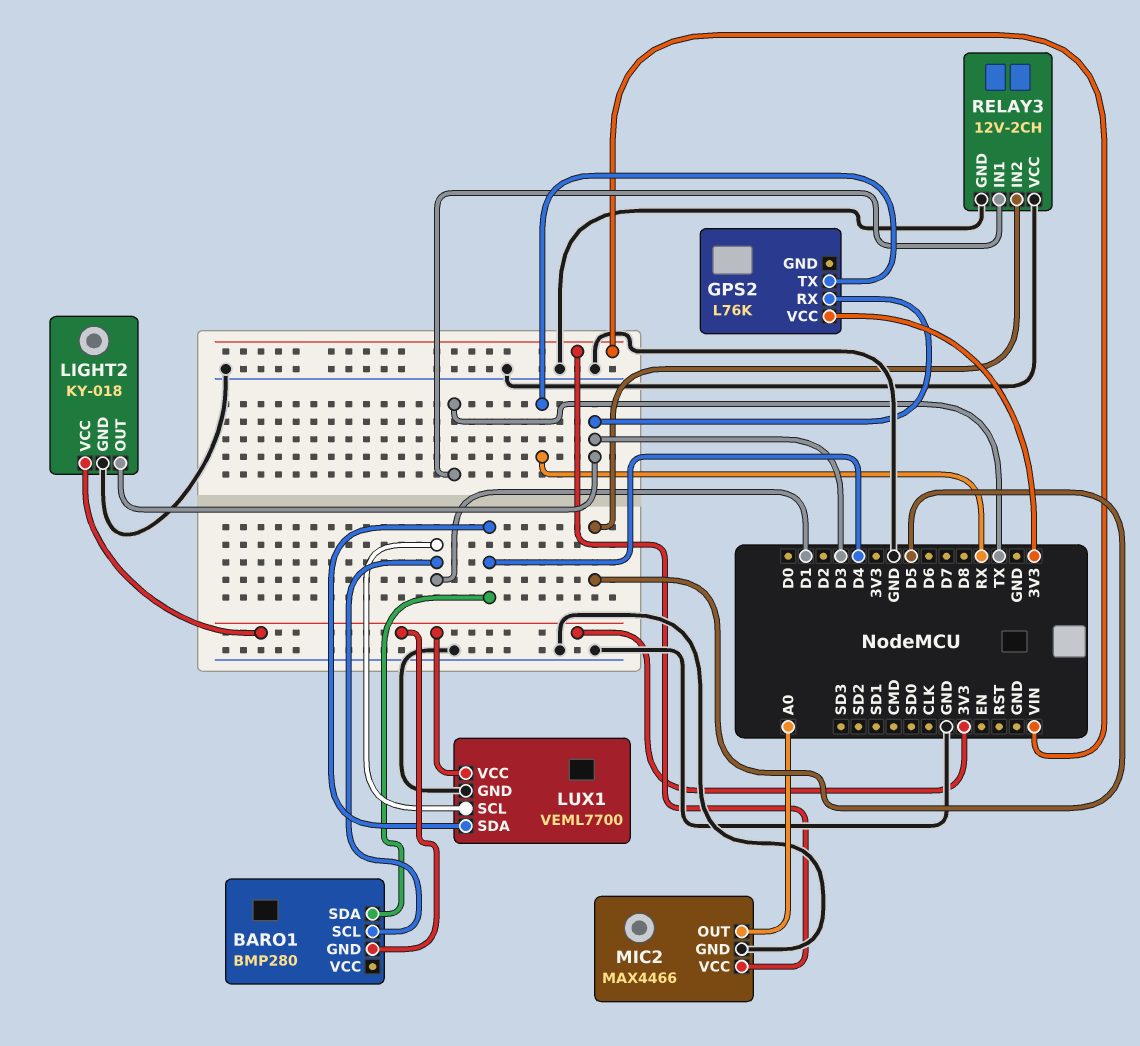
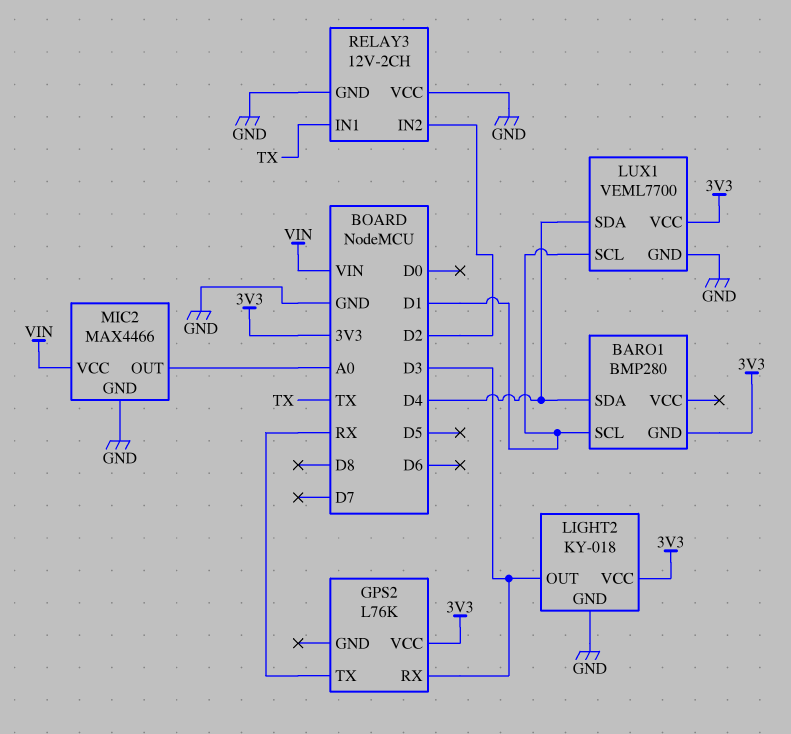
RELAY3 pin IN2: D5 -> D2

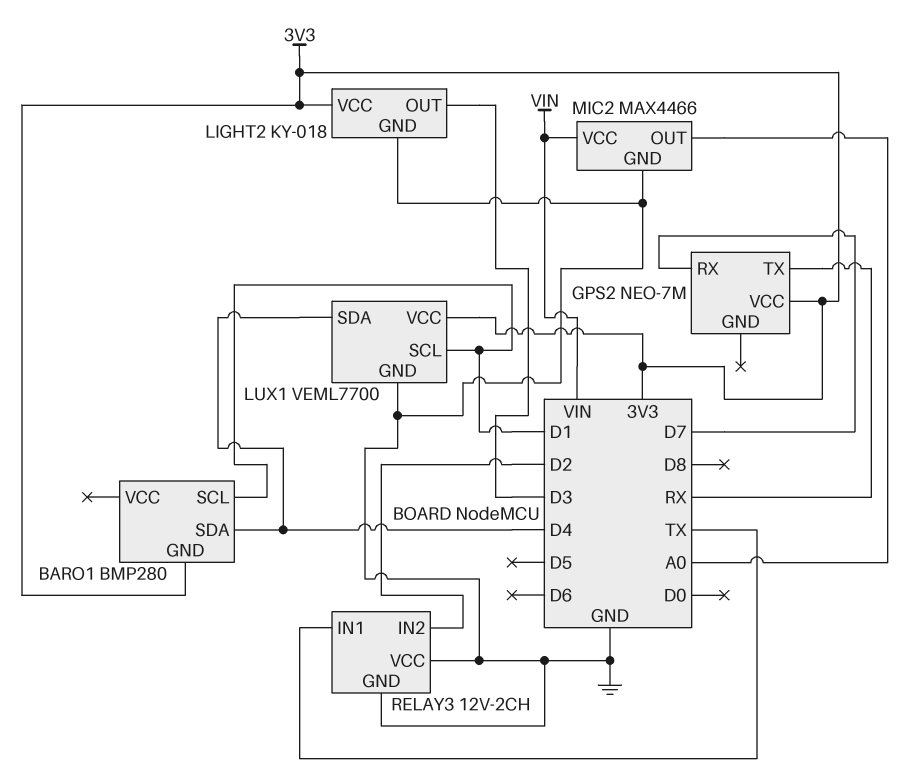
GPS2: L76K -> NEO-7M
GPS2 pin RX: D3 -> D7

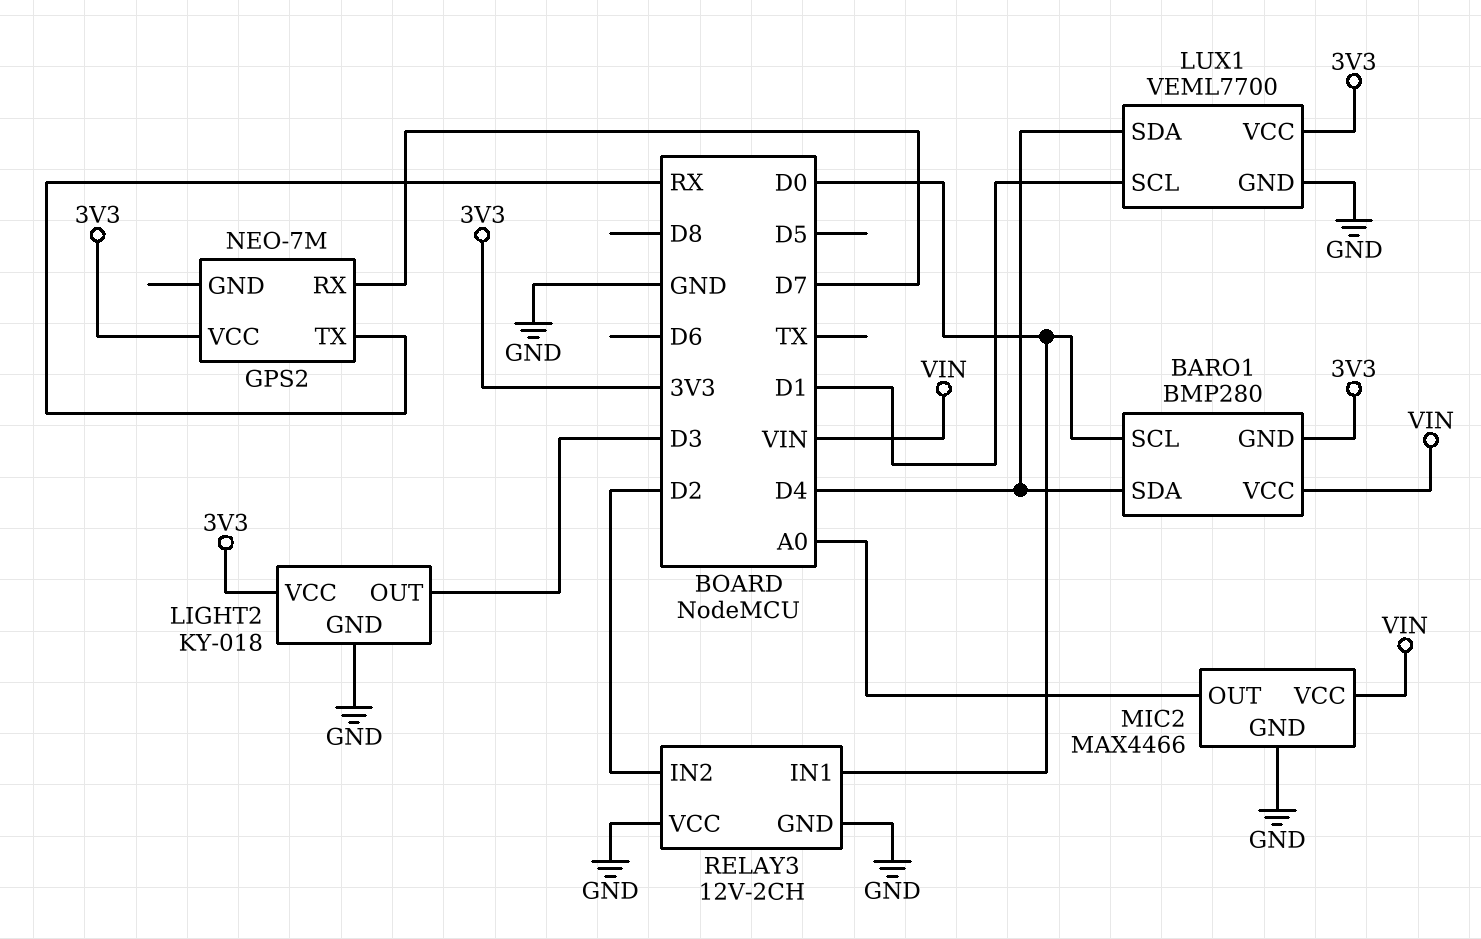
BARO1 pin SCL: D1 -> D0
BARO1 pin VCC: none -> VIN
RELAY3 pin IN1: TX -> D0

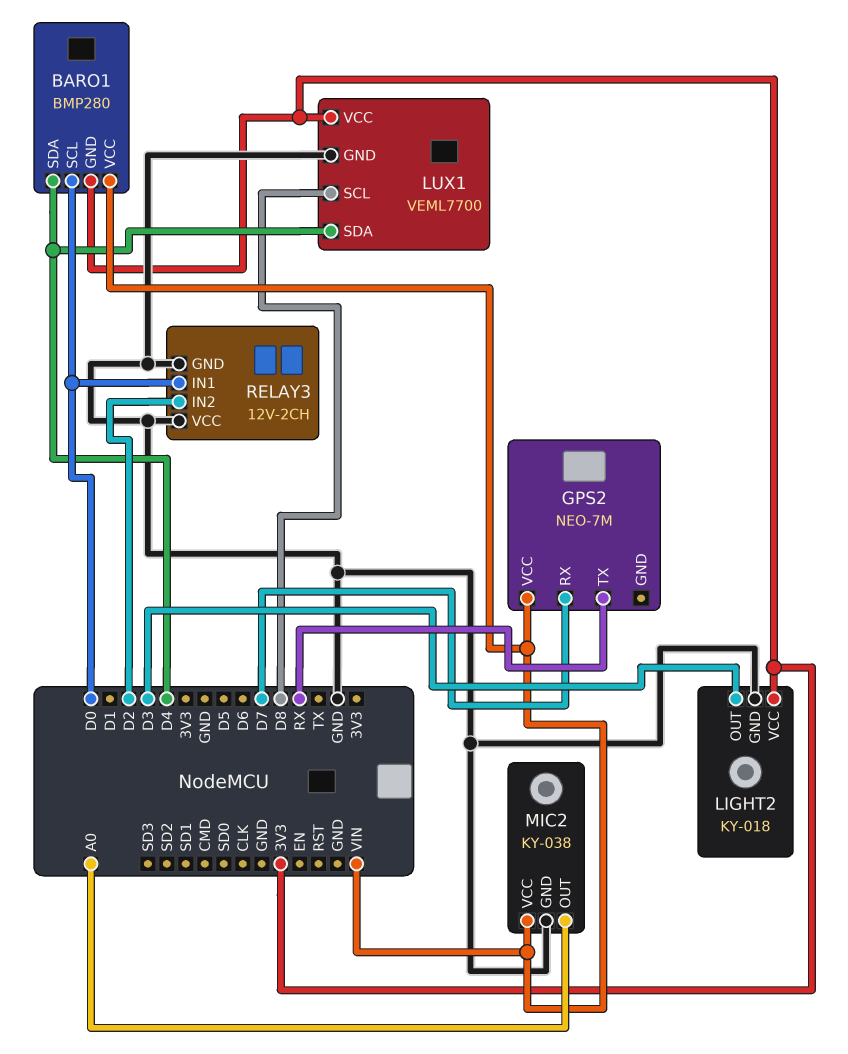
GPS2 pin VCC: 3V3 -> VIN
LUX1 pin SCL: D1 -> D8
MIC2: MAX4466 -> KY-038

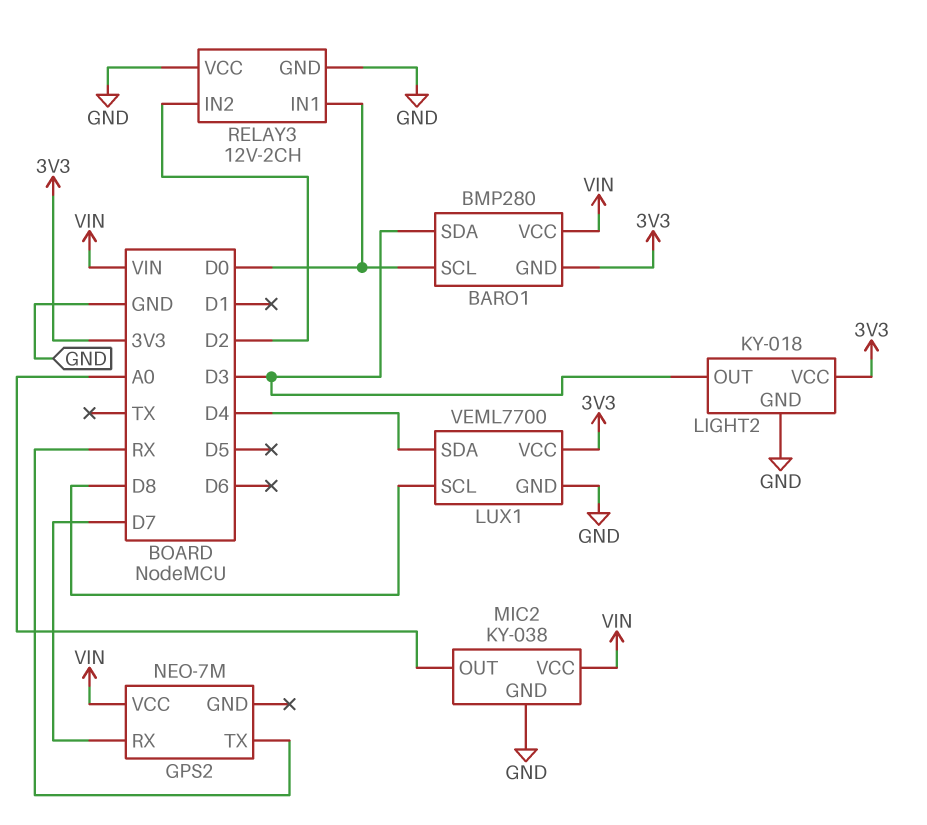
BARO1 pin SDA: D4 -> D3

